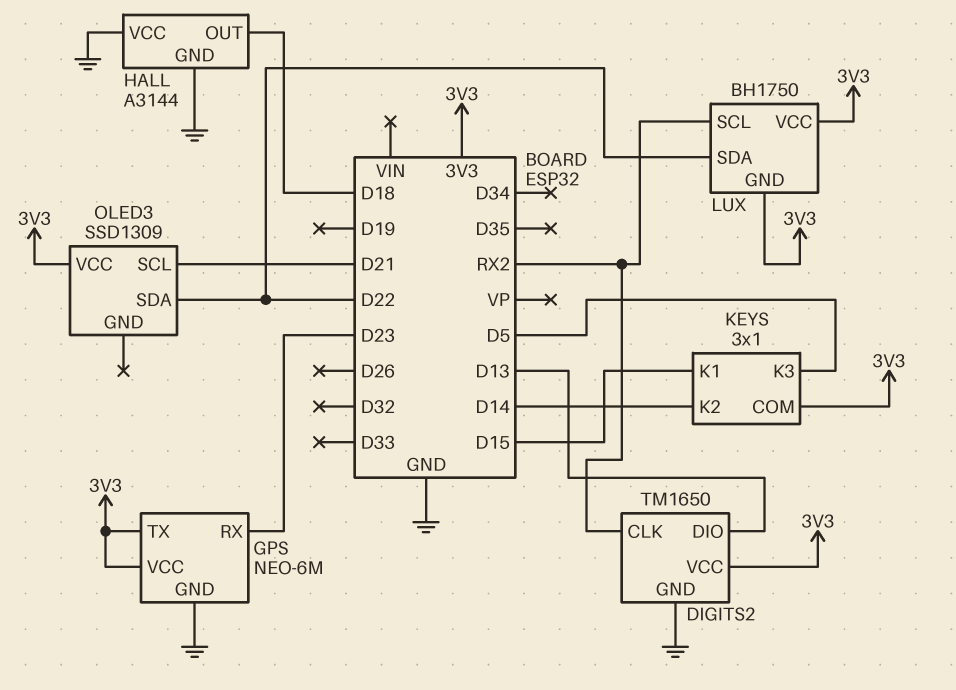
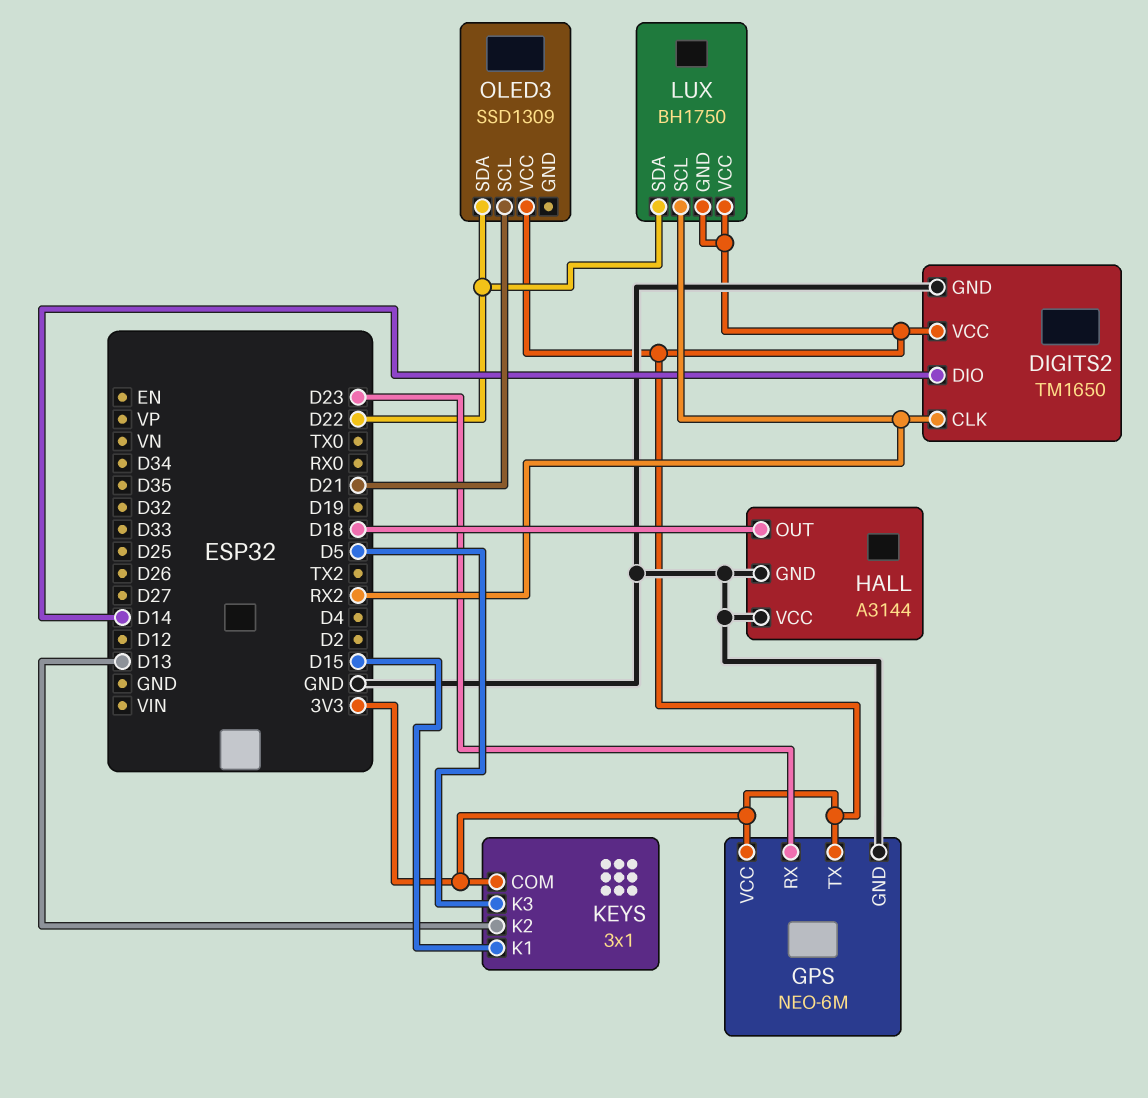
DIGITS2 pin DIO: D13 -> D14
KEYS pin K2: D14 -> D13

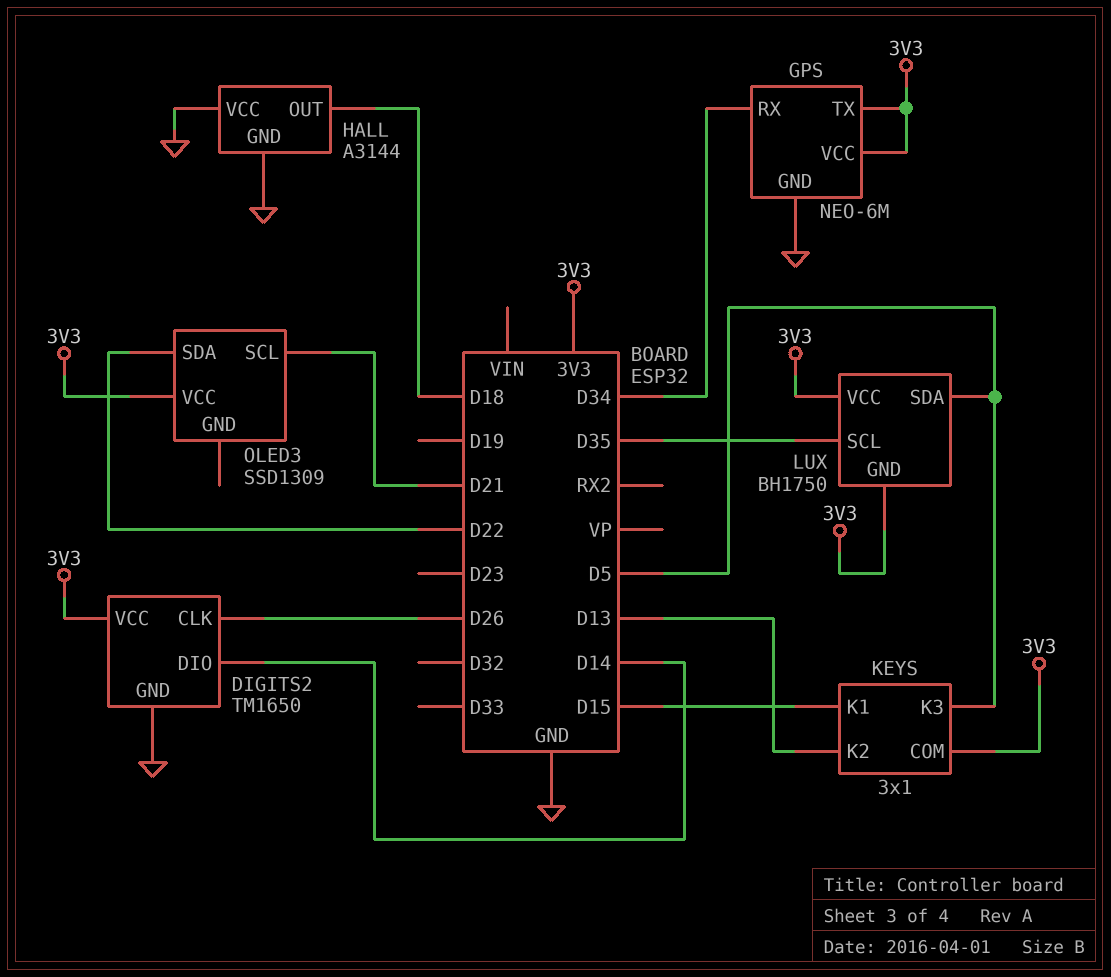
DIGITS2 pin CLK: RX2 -> D26
GPS pin RX: D23 -> D34
LUX pin SCL: RX2 -> D35
LUX pin SDA: D22 -> D5

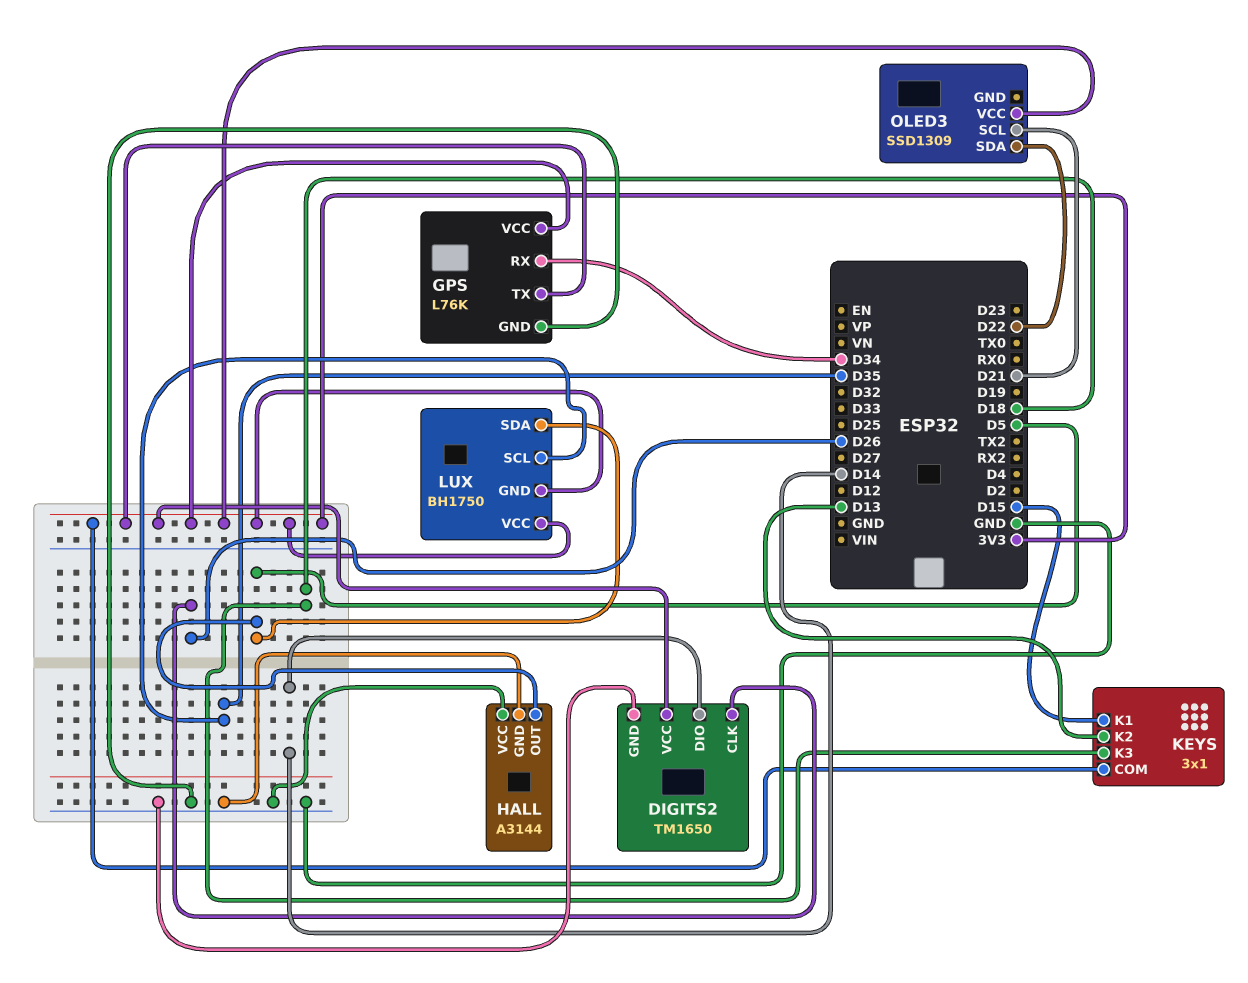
GPS: NEO-6M -> L76K
HALL pin OUT: D18 -> D5
KEYS pin K3: D5 -> D18

